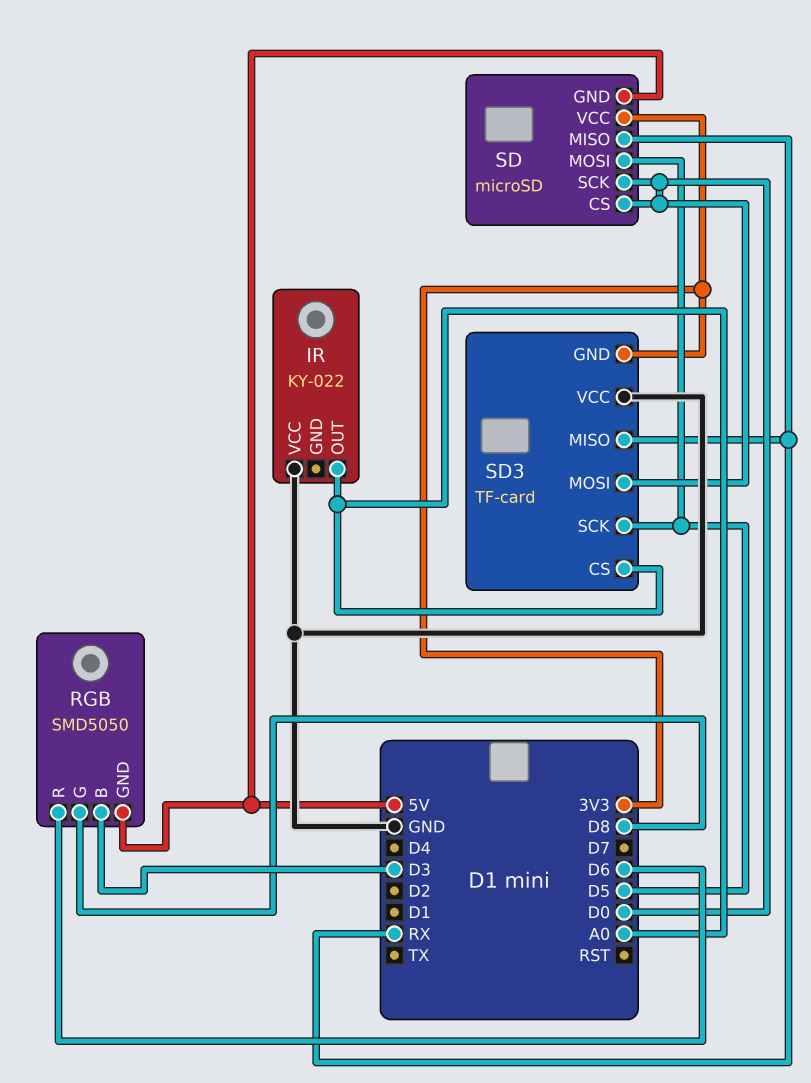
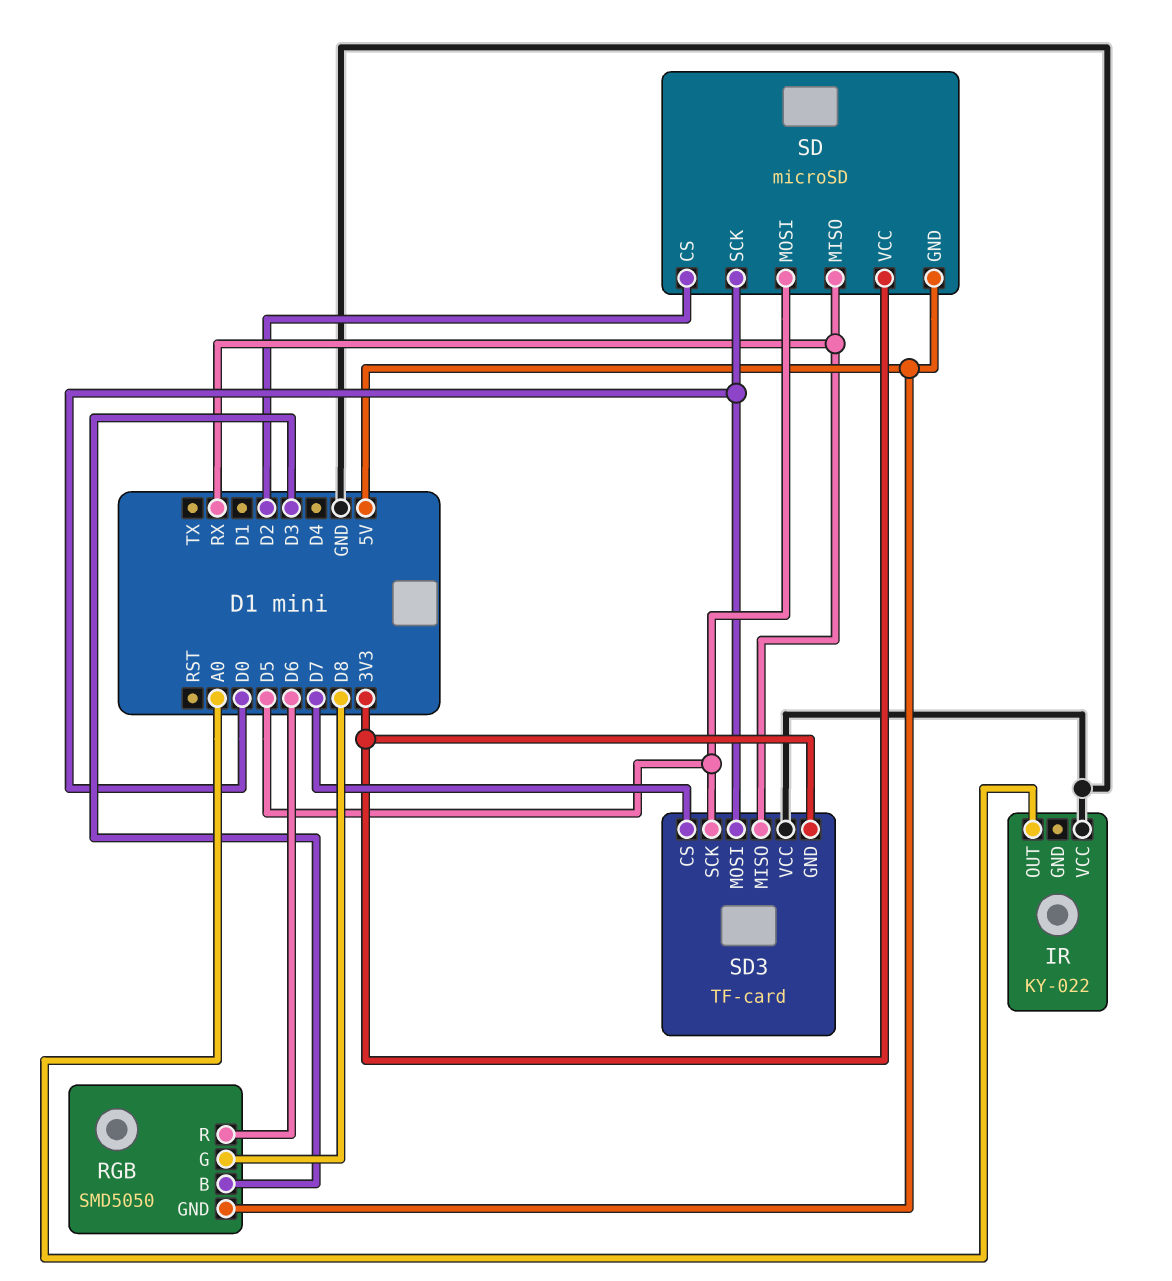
SD pin CS: D0 -> D2
SD3 pin CS: A0 -> D7

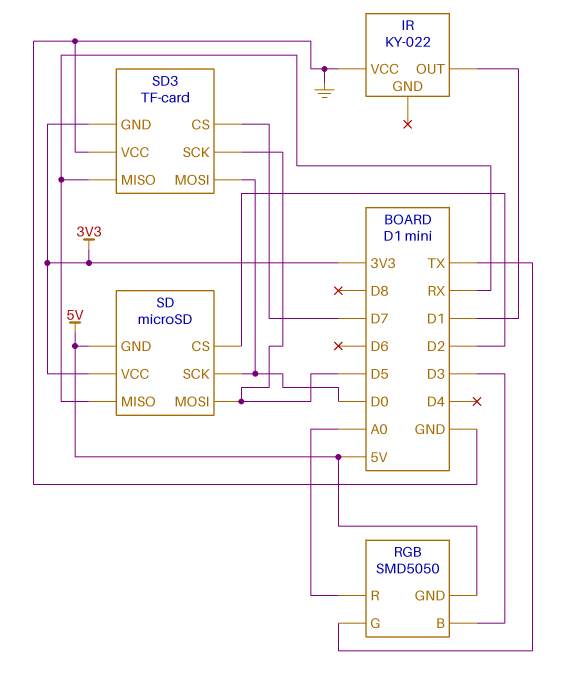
IR pin OUT: A0 -> D1
RGB pin G: D8 -> TX
RGB pin R: D6 -> A0

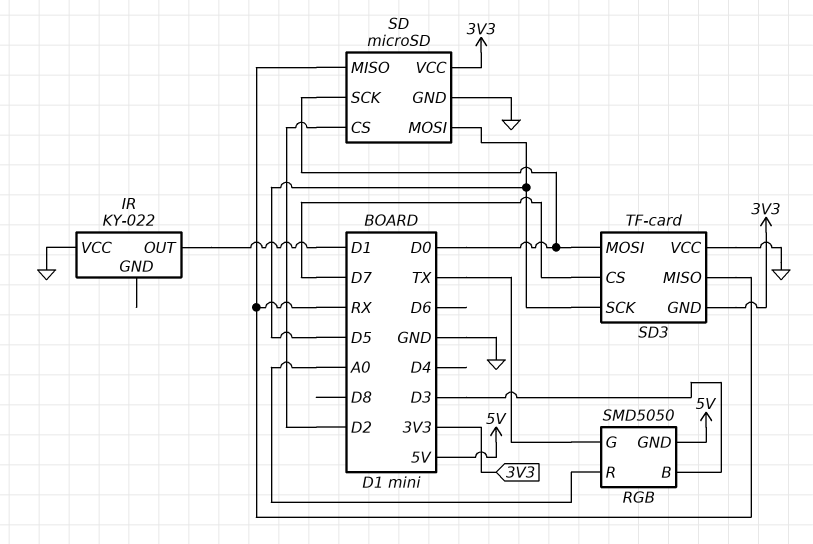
SD pin GND: 5V -> GND

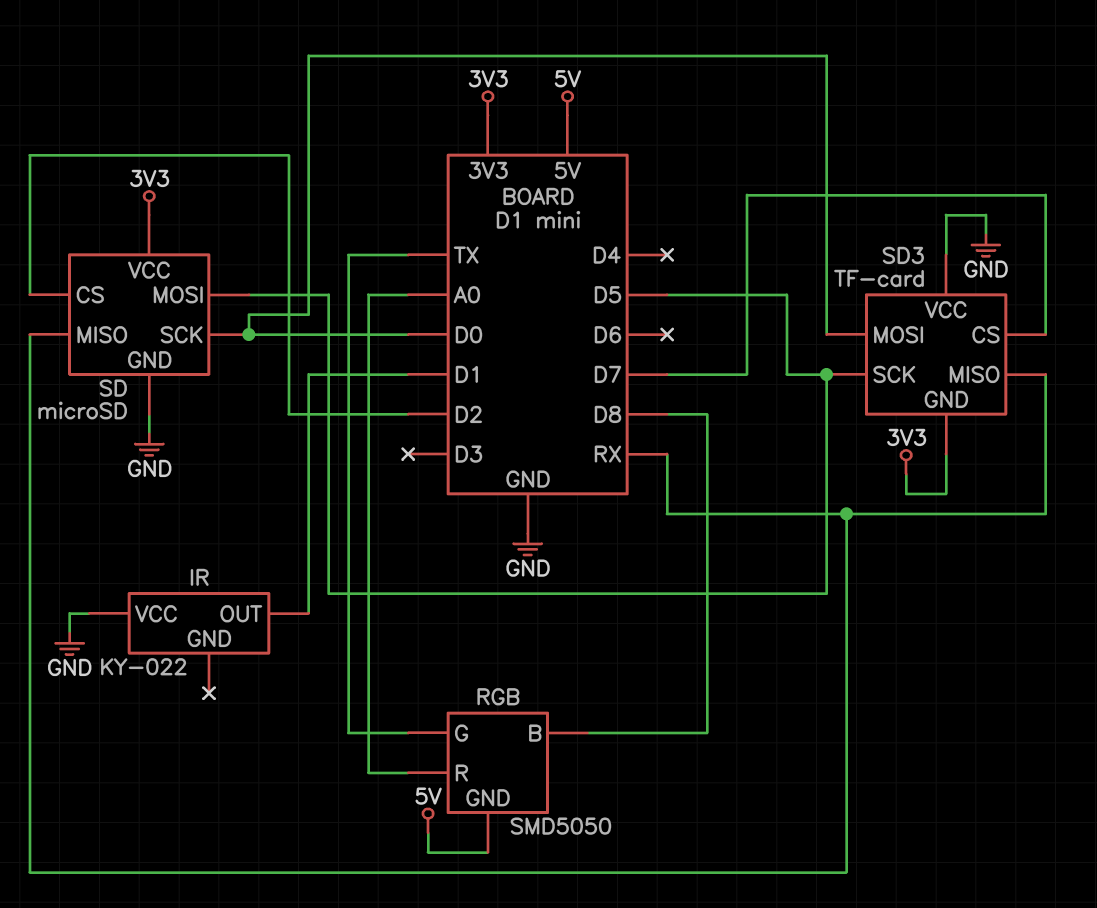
RGB pin B: D3 -> D8

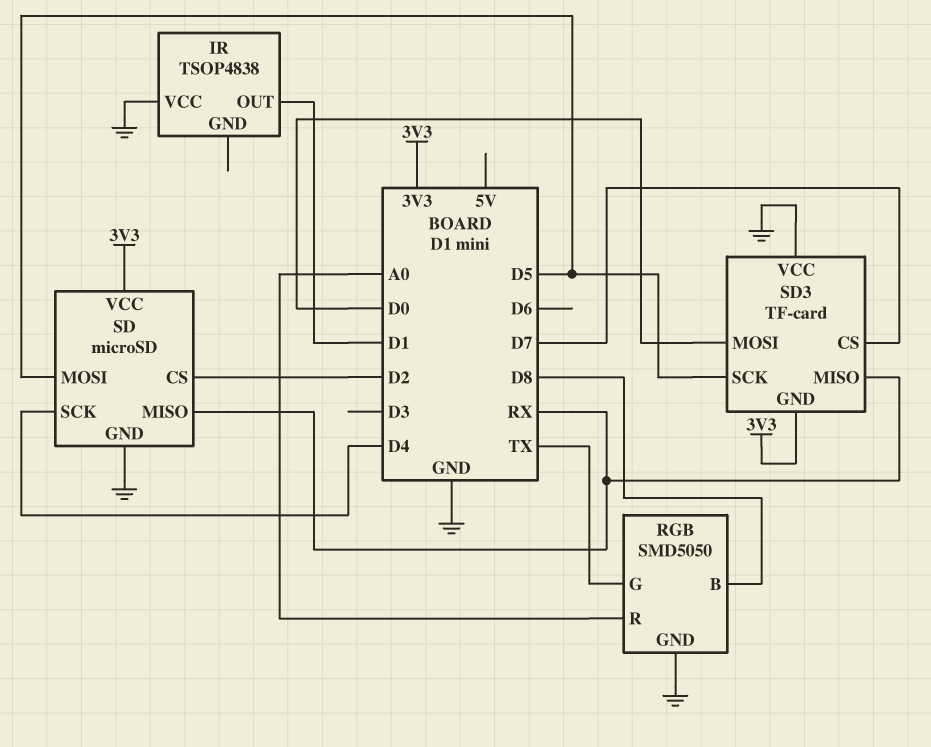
IR: KY-022 -> TSOP4838
RGB pin GND: 5V -> GND
SD pin SCK: D0 -> D4

